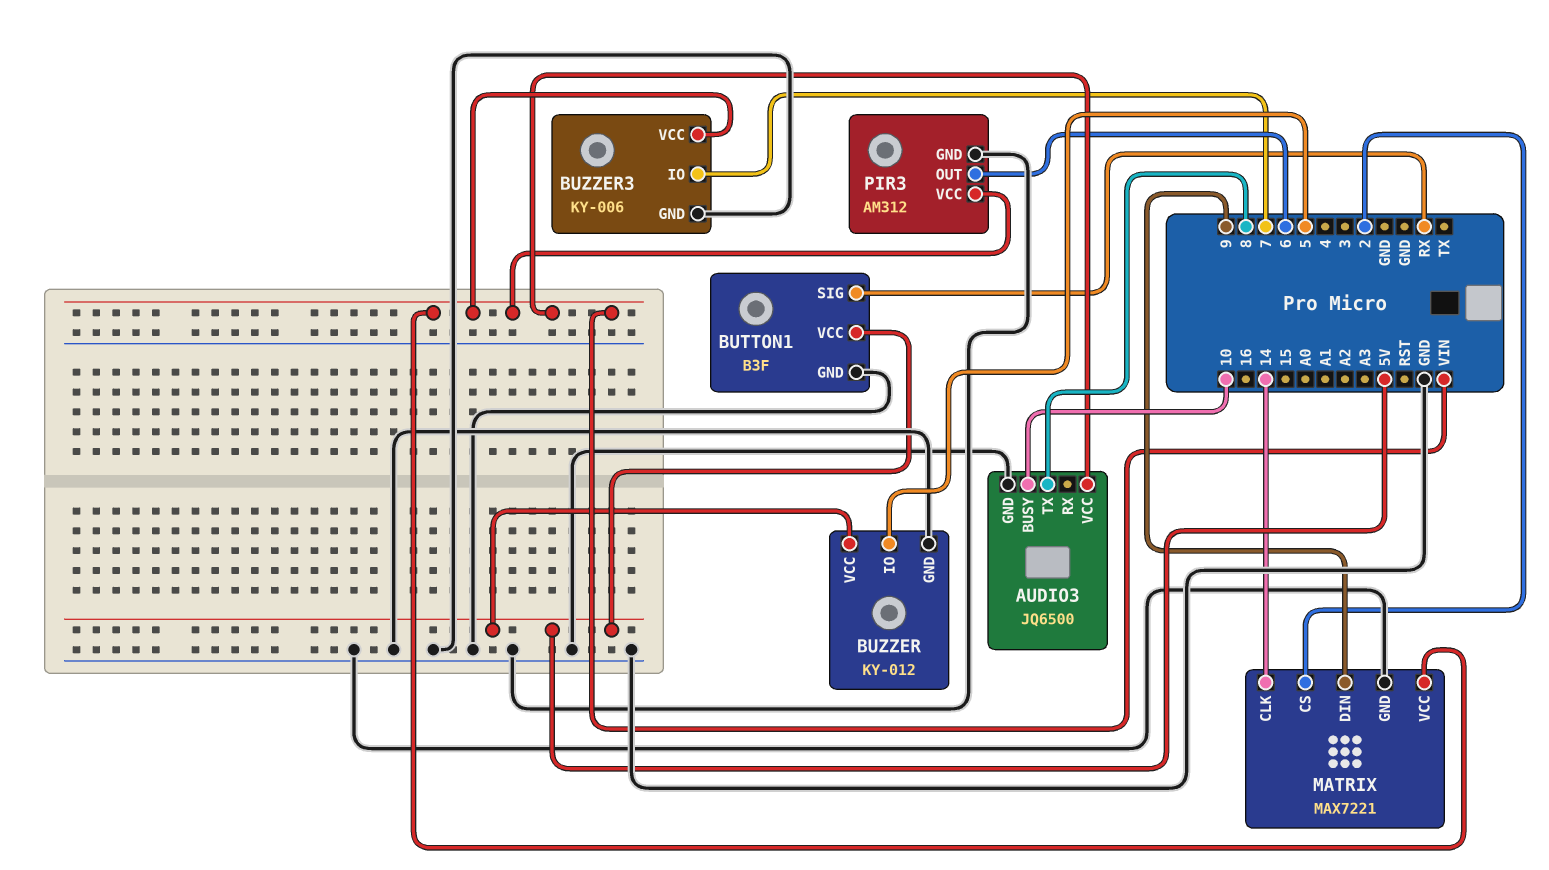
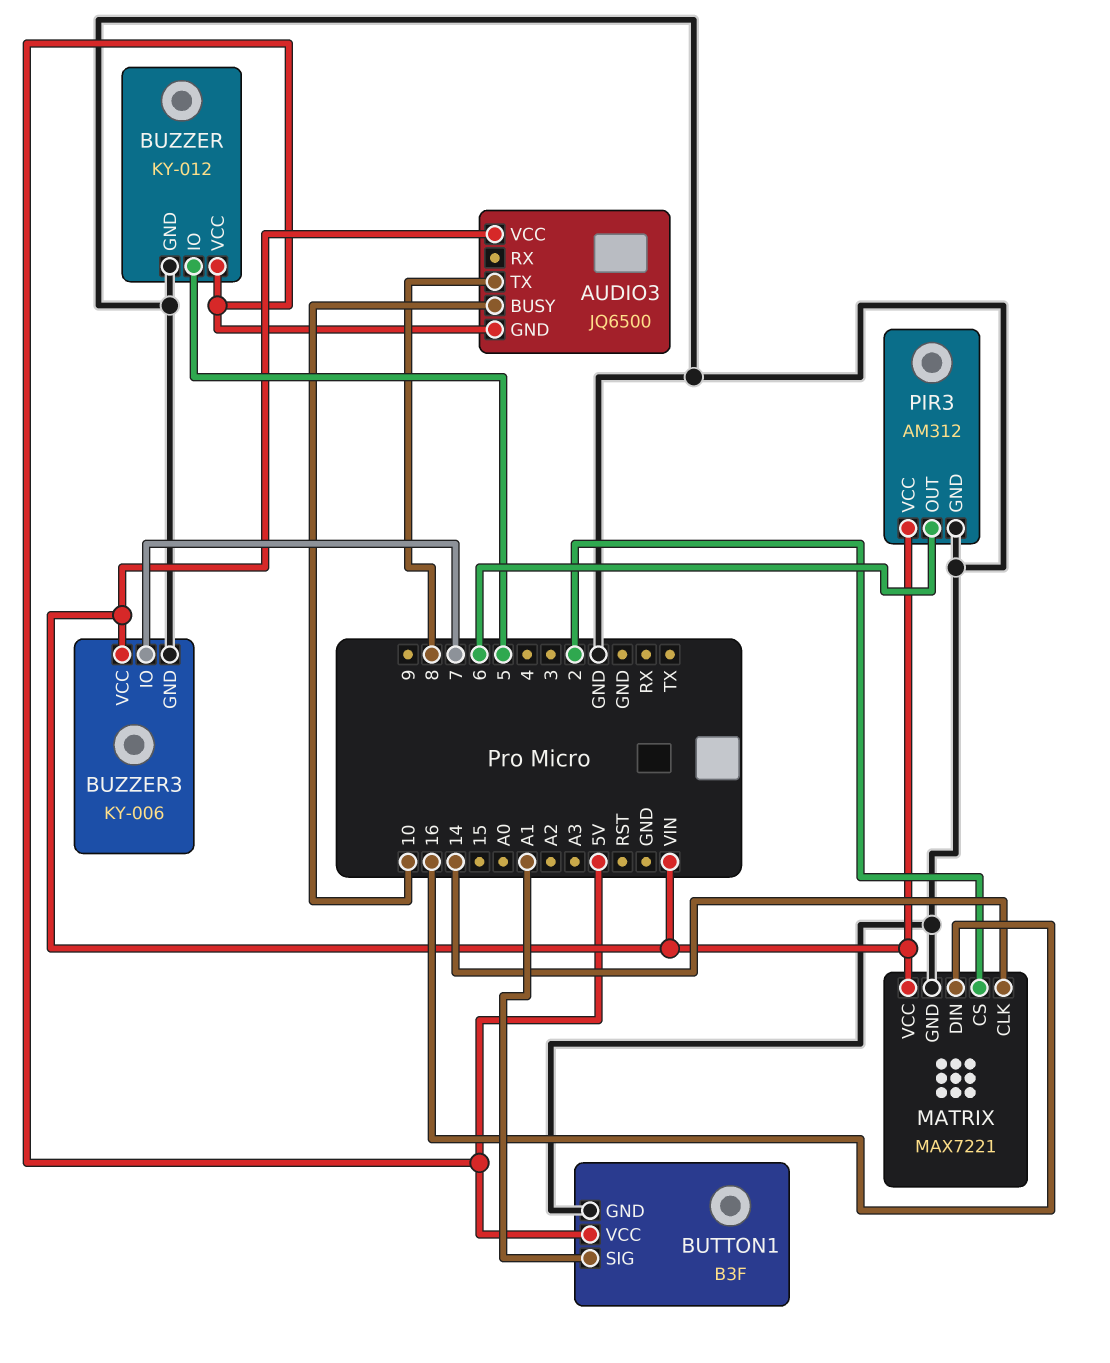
AUDIO3 pin GND: GND -> 5V
BUTTON1 pin SIG: RX -> A1
MATRIX pin DIN: 9 -> 16

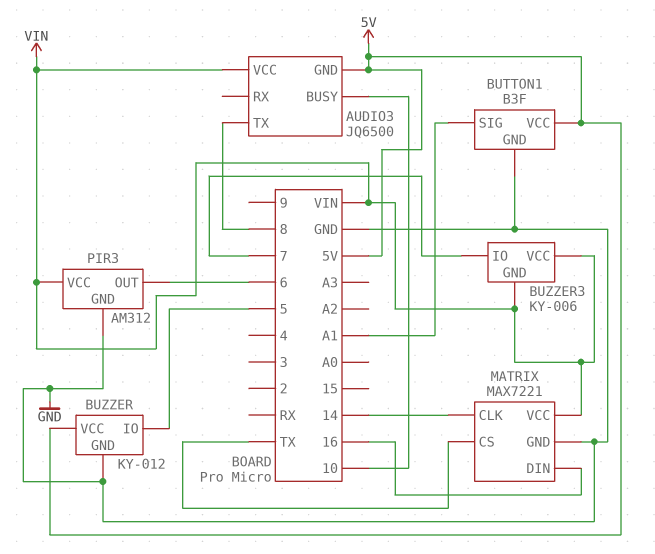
BUZZER3 pin GND: GND -> VIN
MATRIX pin CS: 2 -> TX

